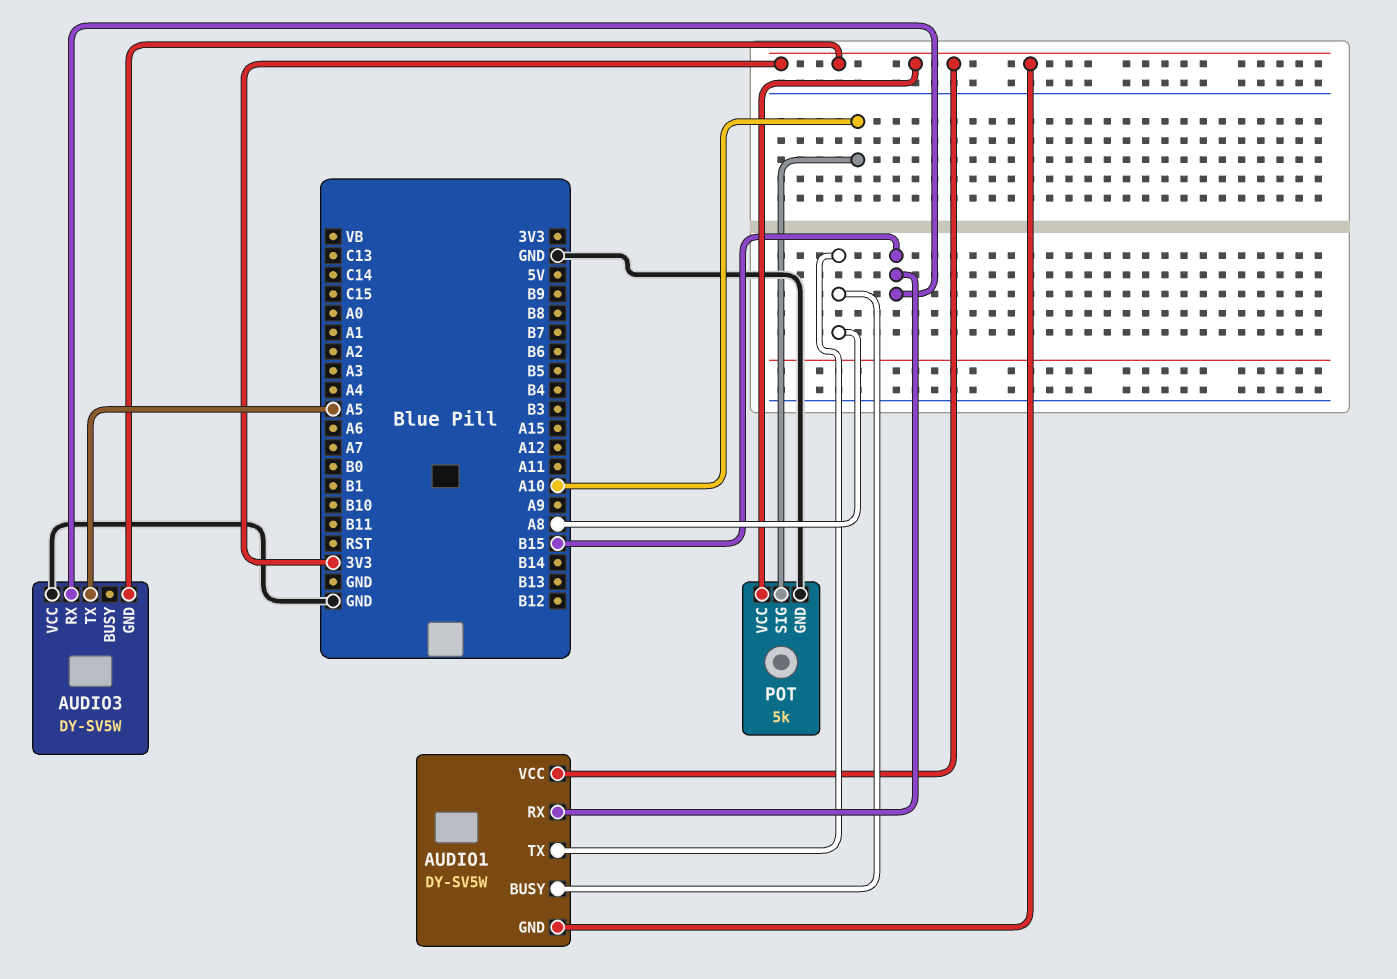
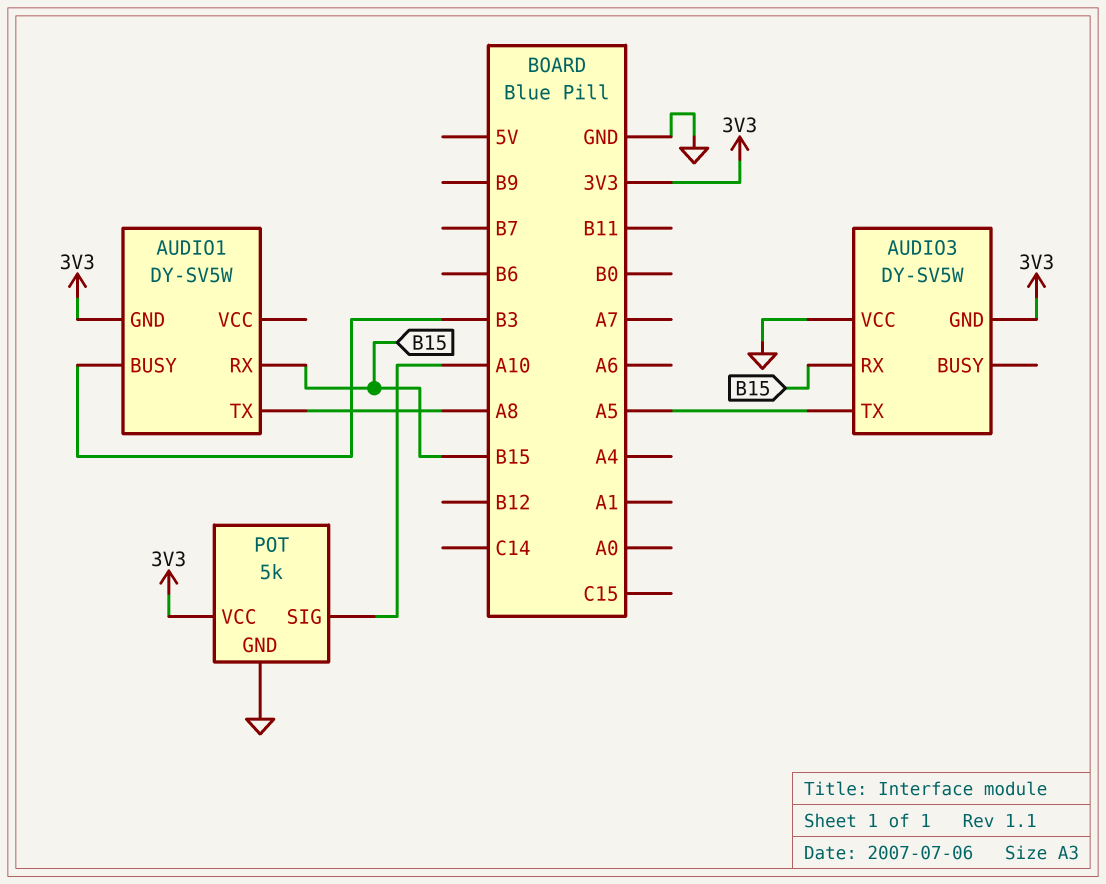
AUDIO1 pin BUSY: A8 -> B3
AUDIO1 pin VCC: 3V3 -> none

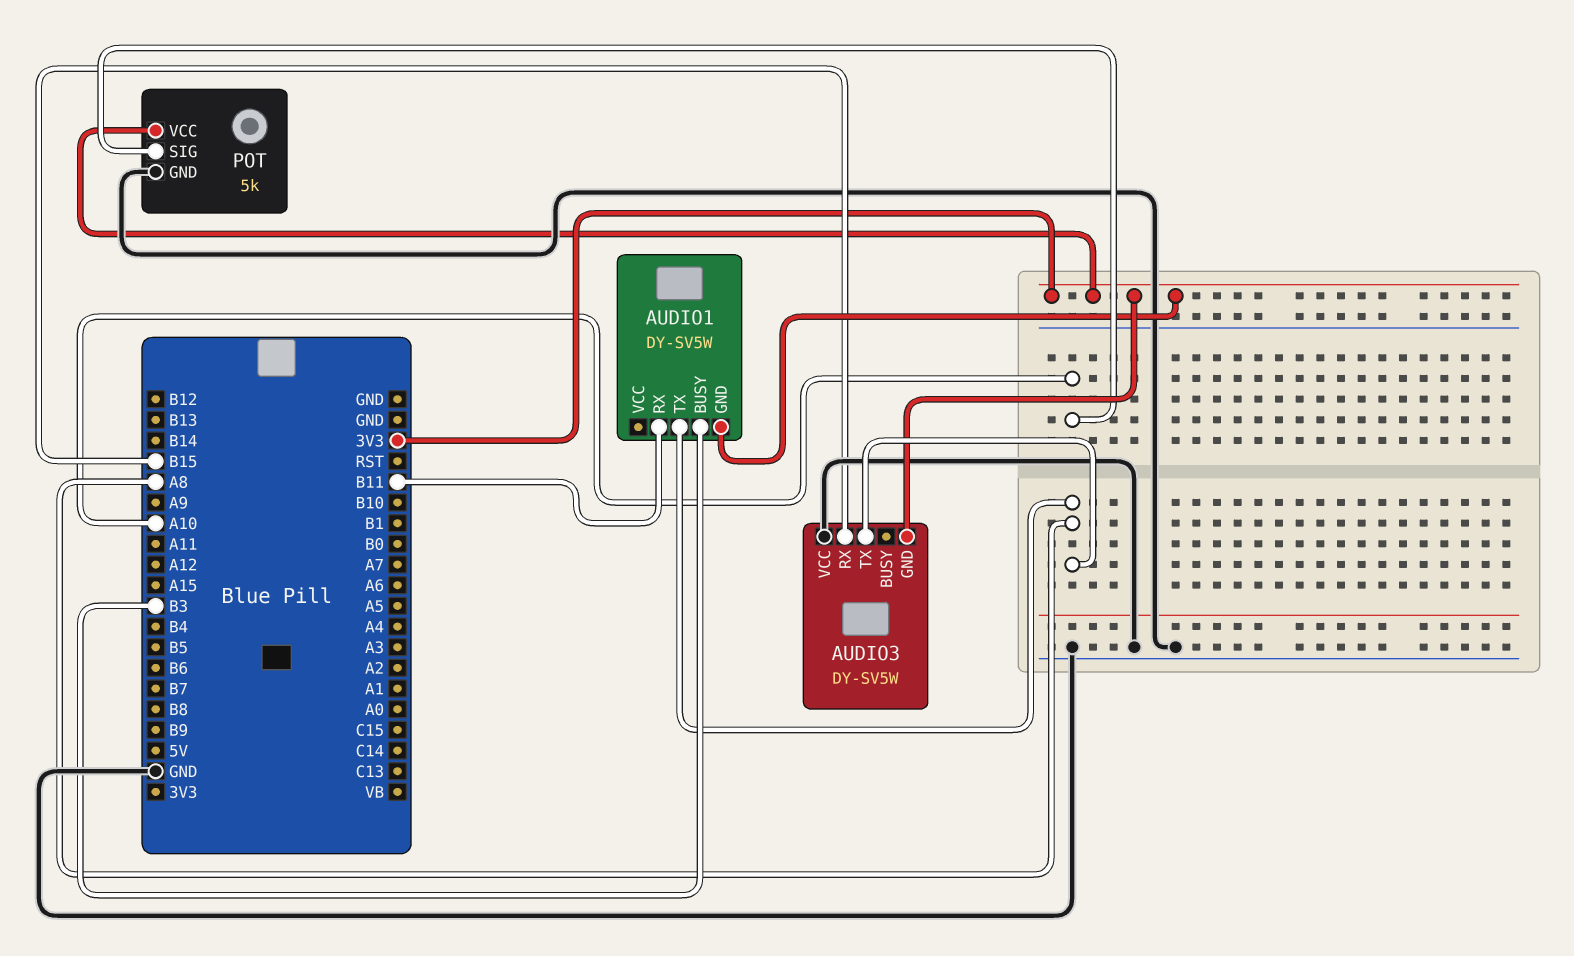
AUDIO1 pin RX: B15 -> B11
AUDIO3 pin TX: A5 -> A8

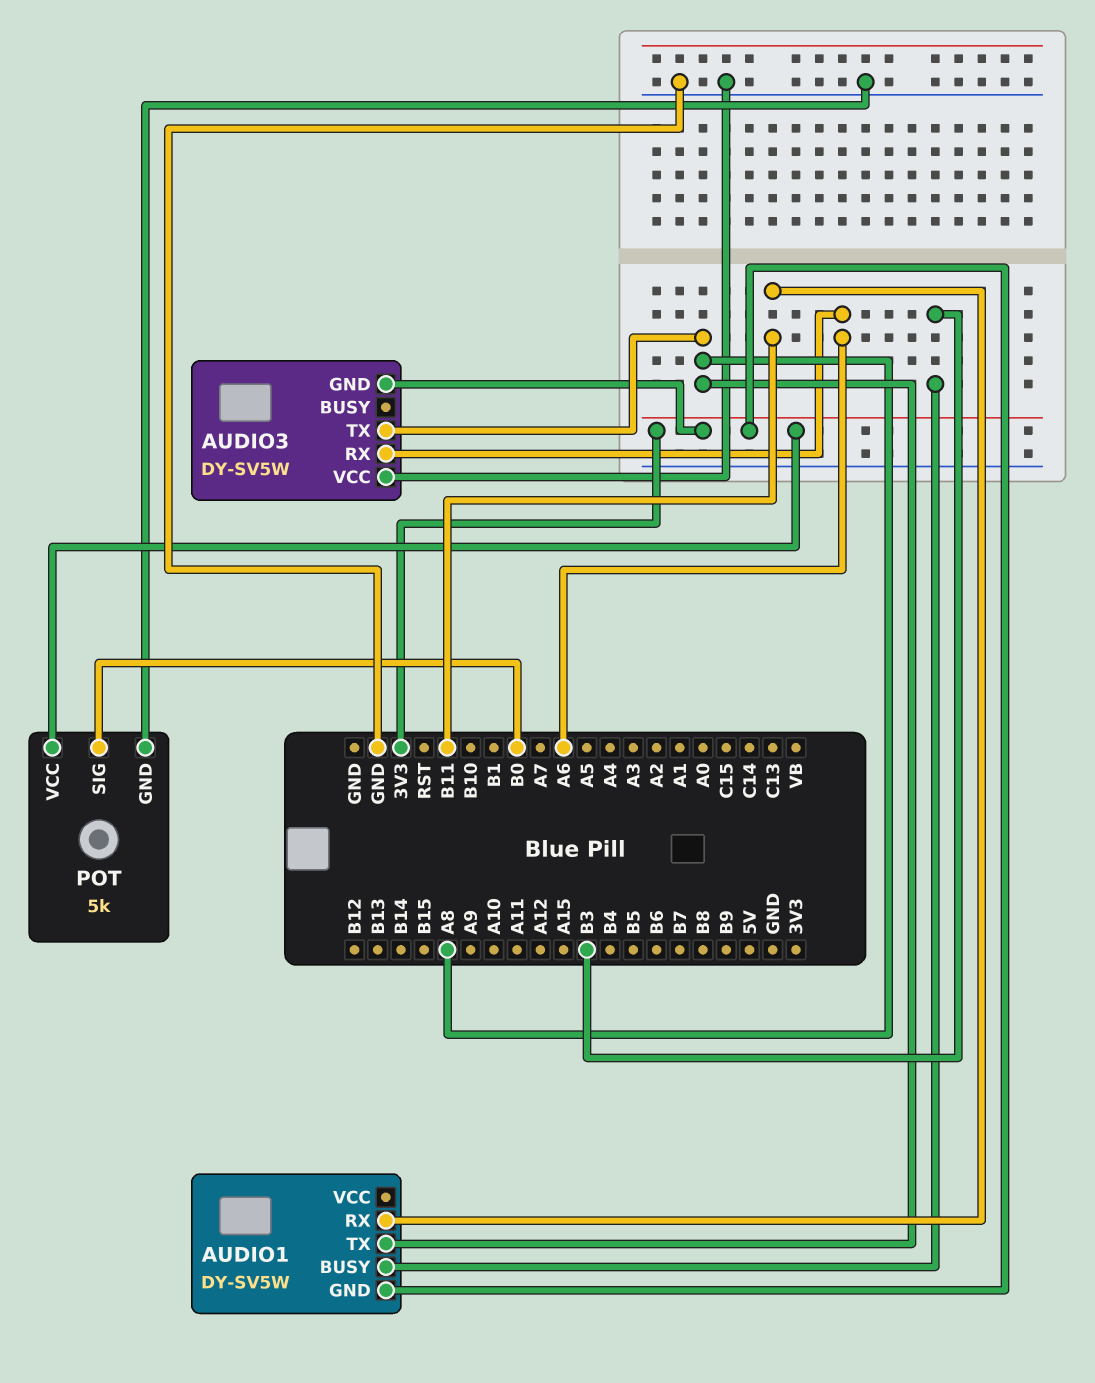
AUDIO3 pin RX: B15 -> A6
POT pin SIG: A10 -> B0

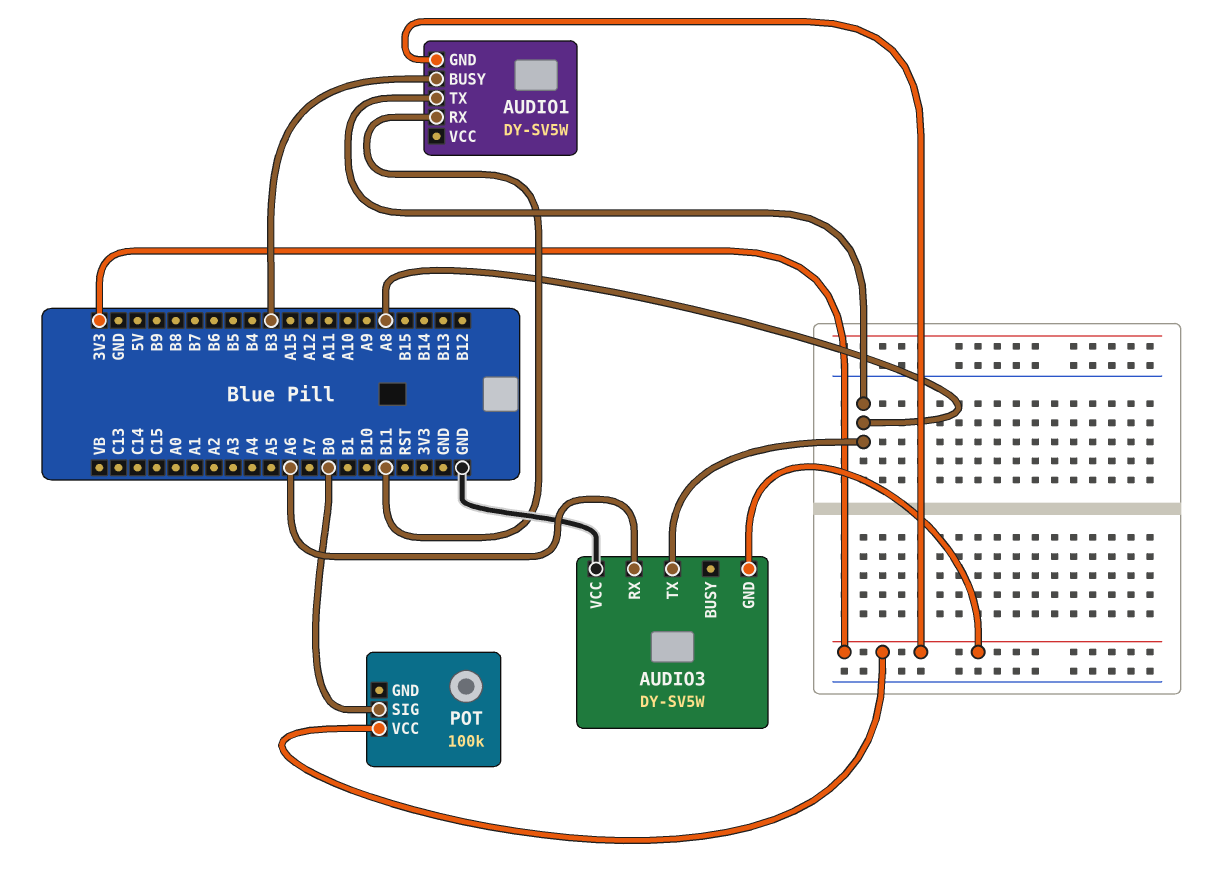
POT: 5k -> 100k
POT pin GND: GND -> none

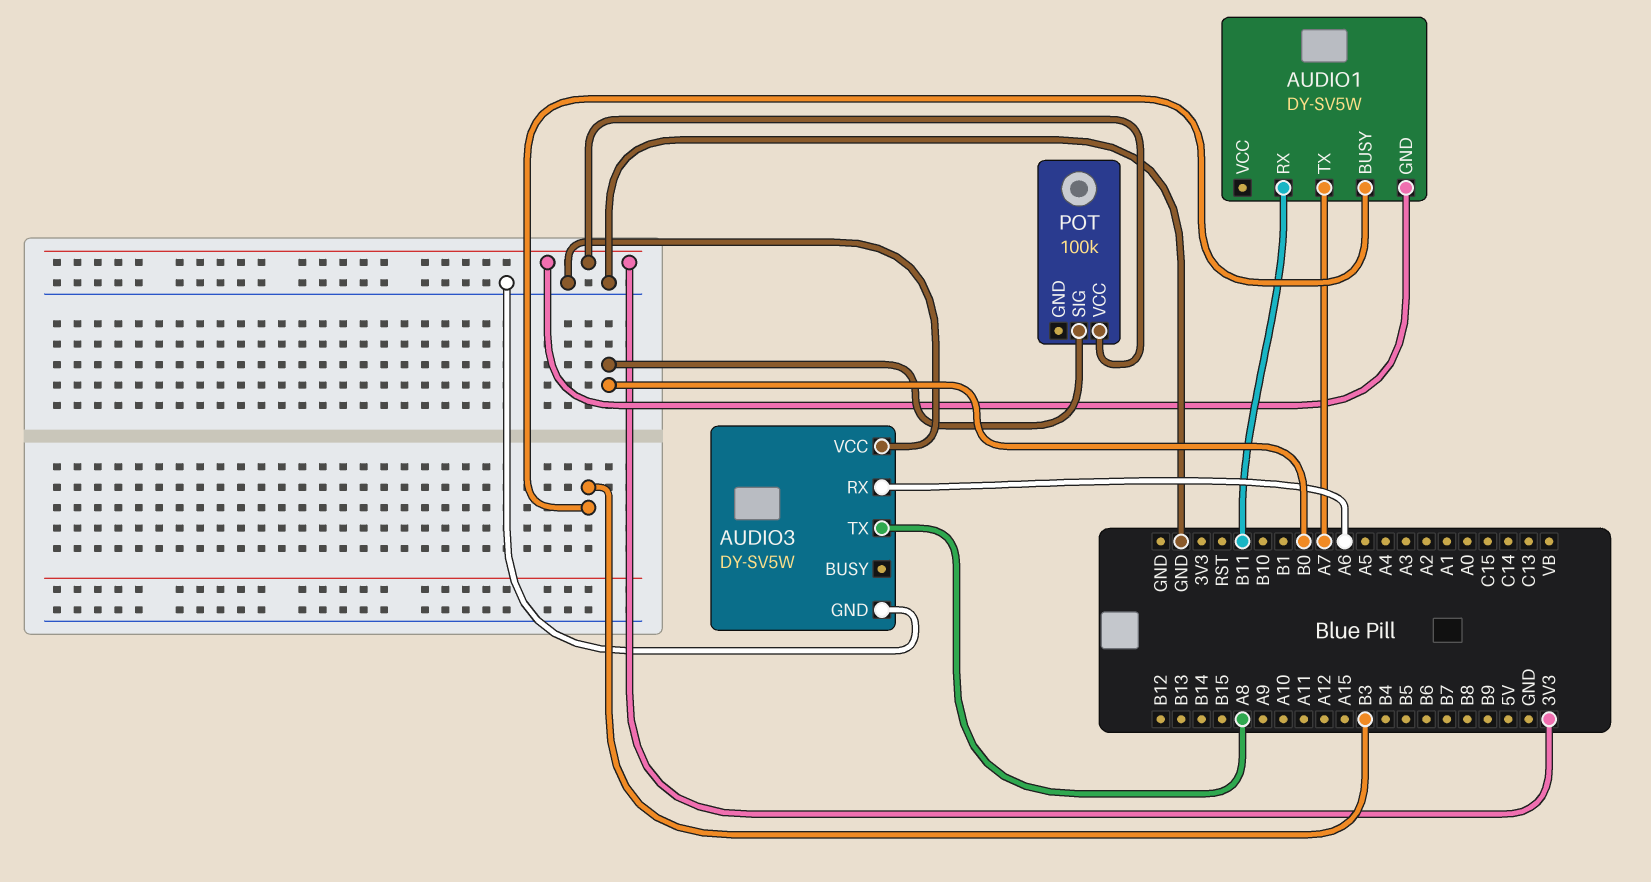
AUDIO1 pin TX: A8 -> A7
AUDIO3 pin GND: 3V3 -> GND

